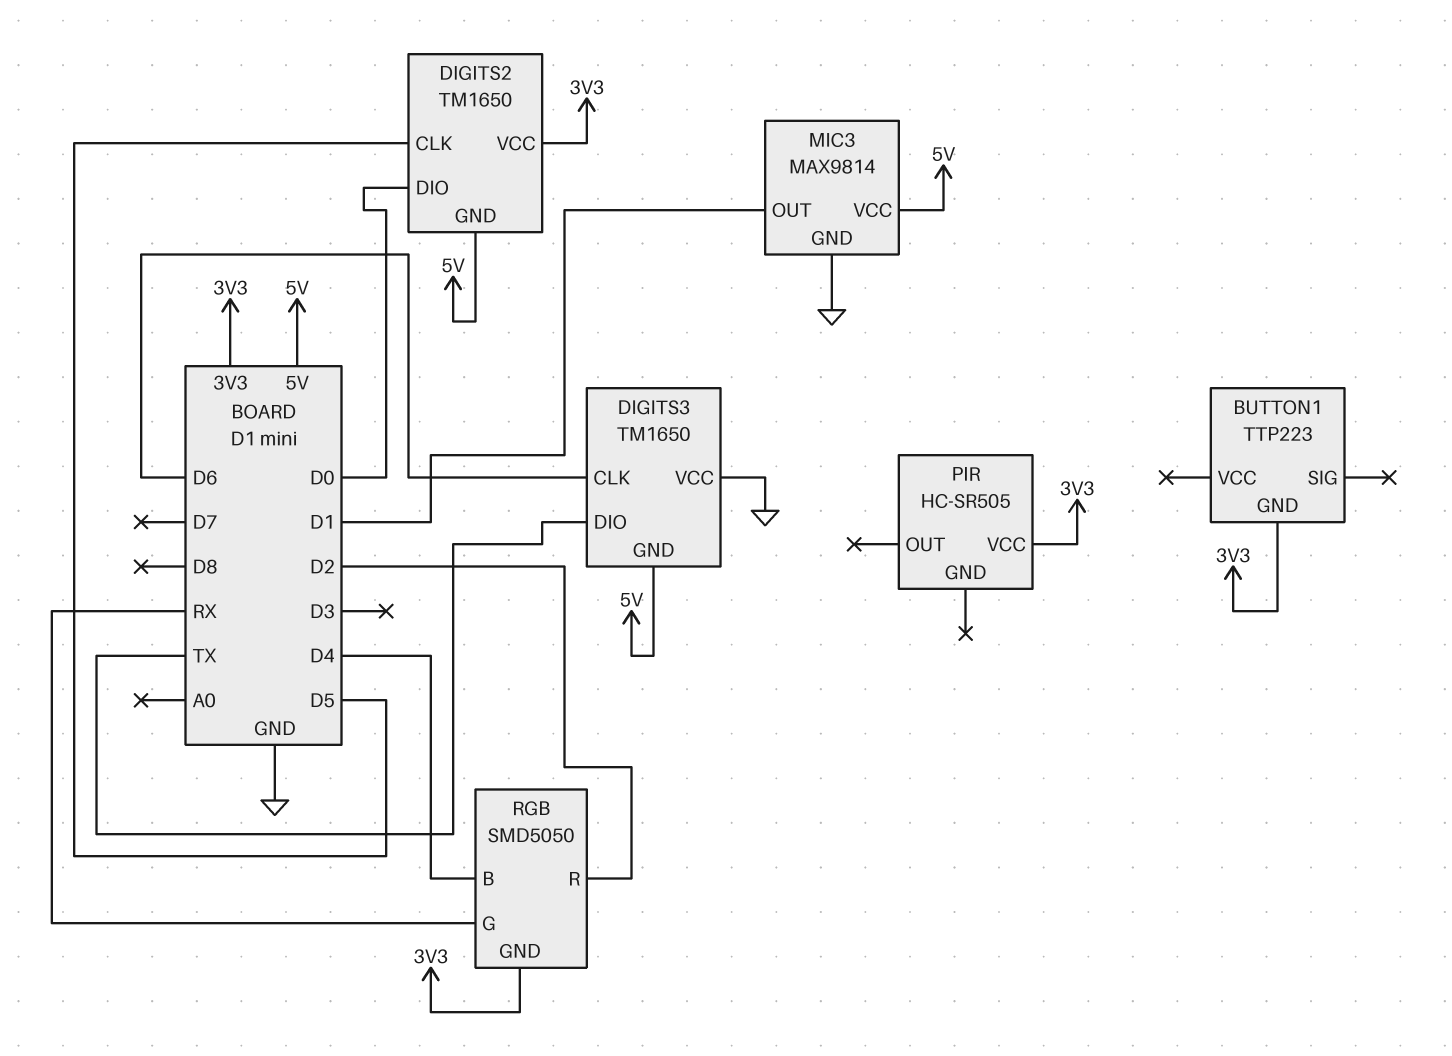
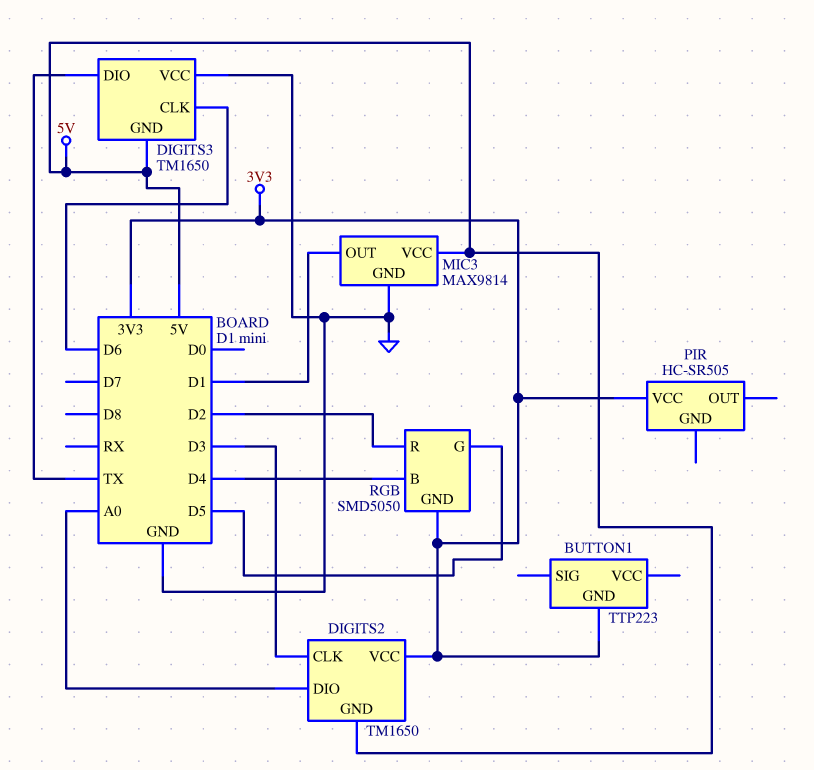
DIGITS2 pin CLK: D5 -> D3
DIGITS2 pin DIO: D0 -> A0
RGB pin G: RX -> D5

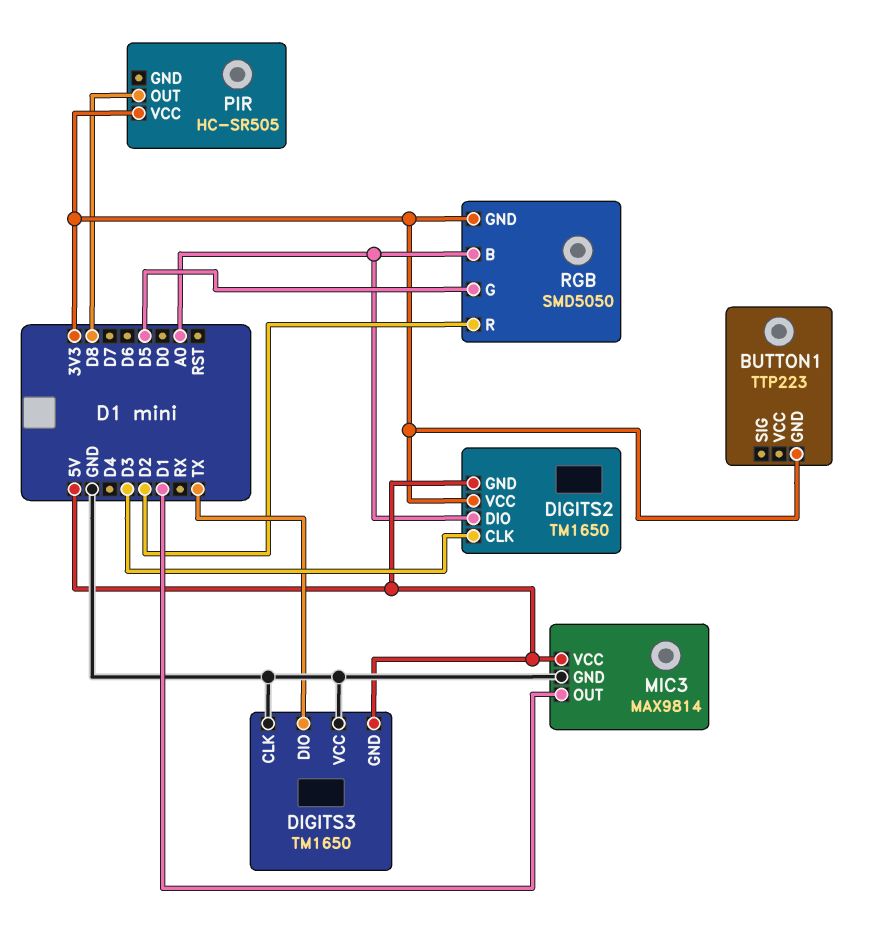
DIGITS3 pin CLK: D6 -> GND
PIR pin OUT: none -> D8
RGB pin B: D4 -> A0

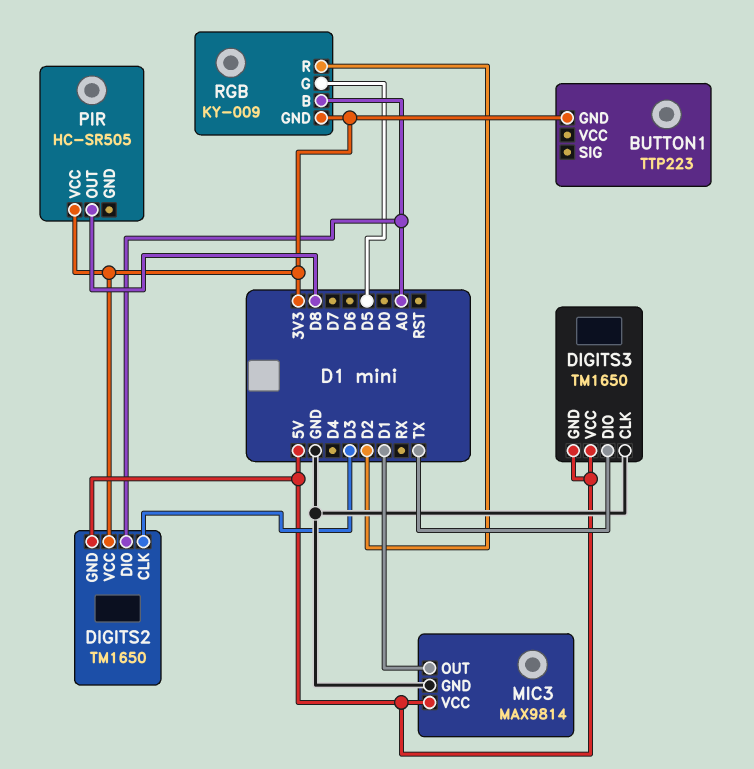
DIGITS3 pin VCC: GND -> 5V
RGB: SMD5050 -> KY-009

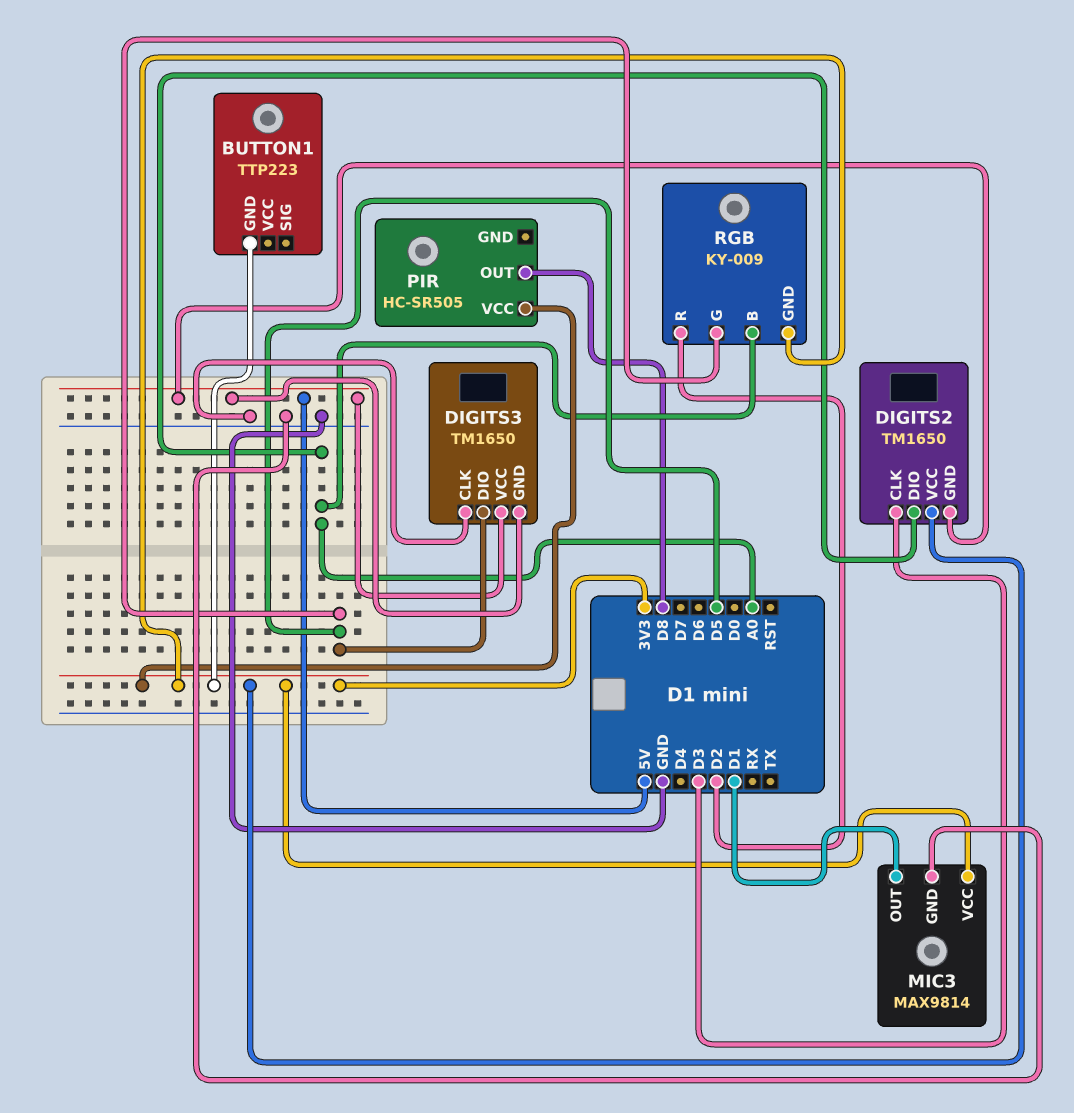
DIGITS3 pin DIO: TX -> D5
MIC3 pin VCC: 5V -> 3V3

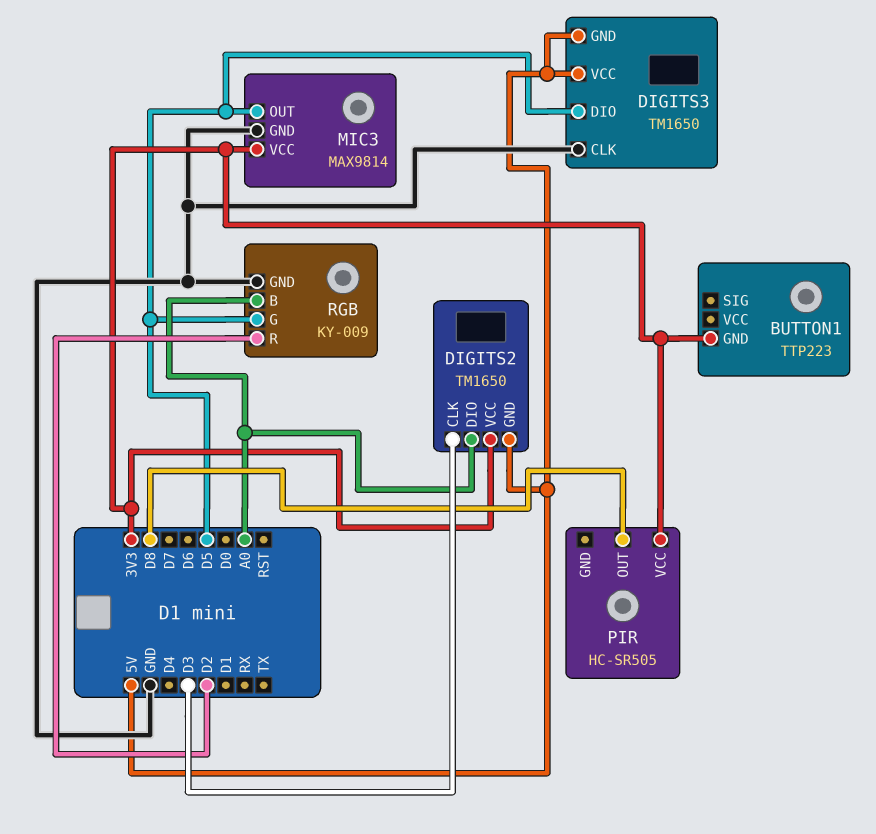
MIC3 pin OUT: D1 -> D5
RGB pin GND: 3V3 -> GND

